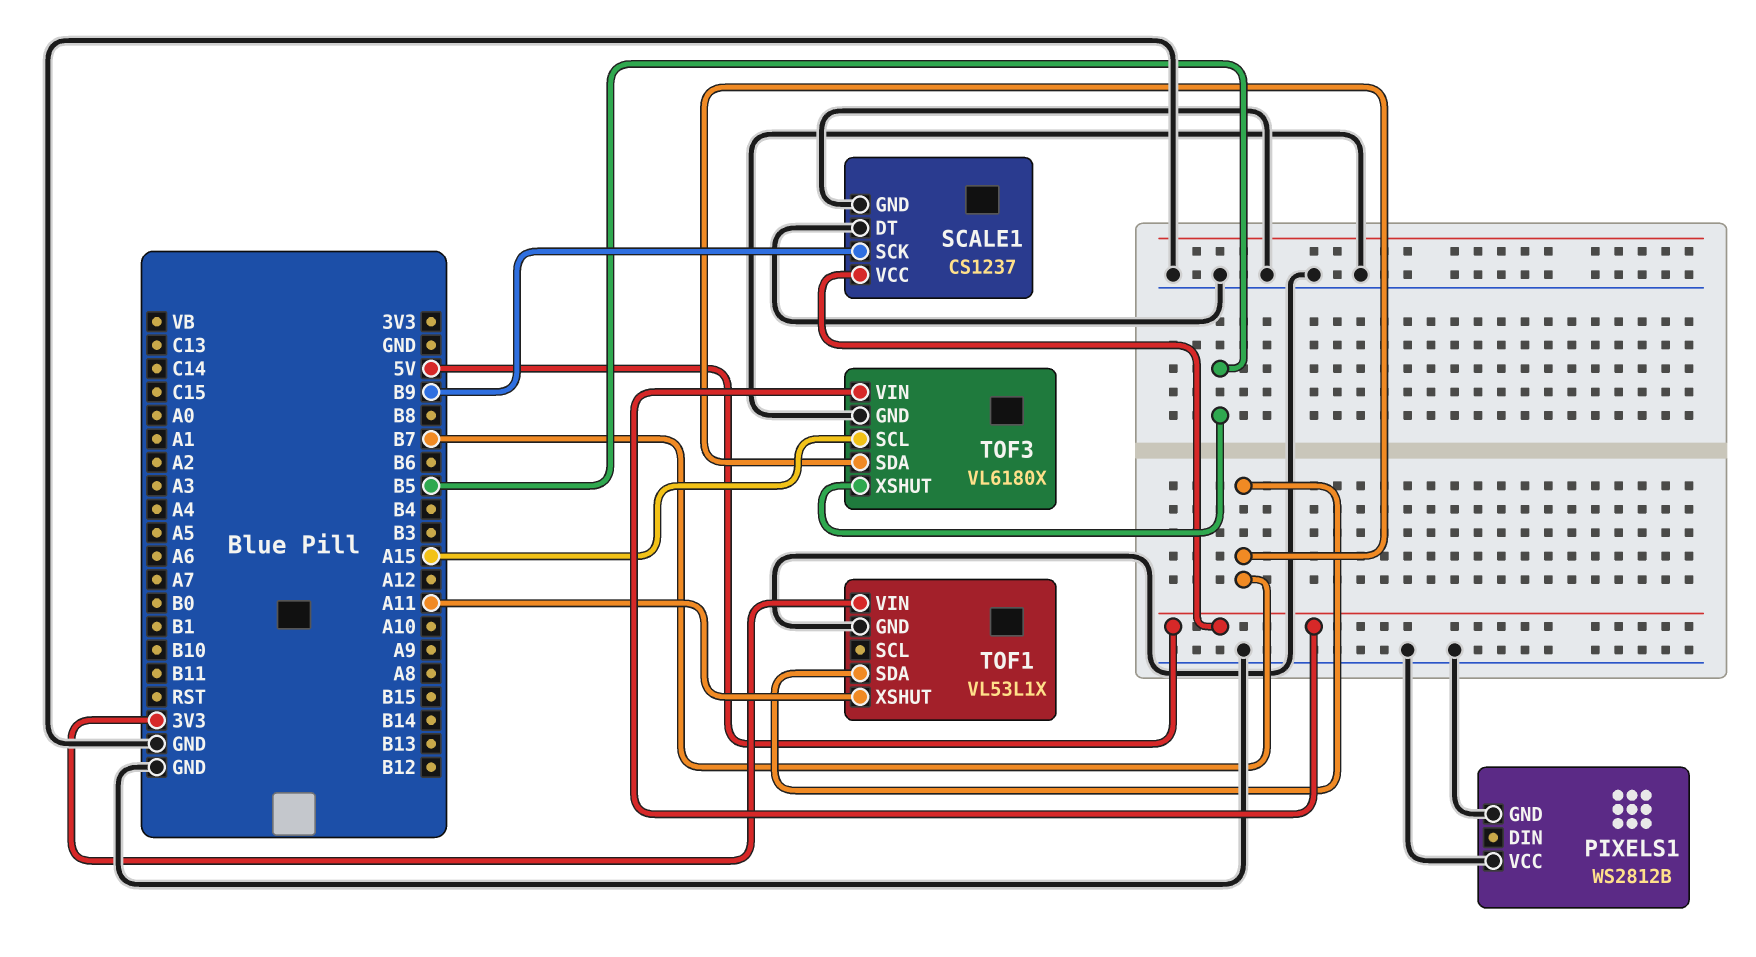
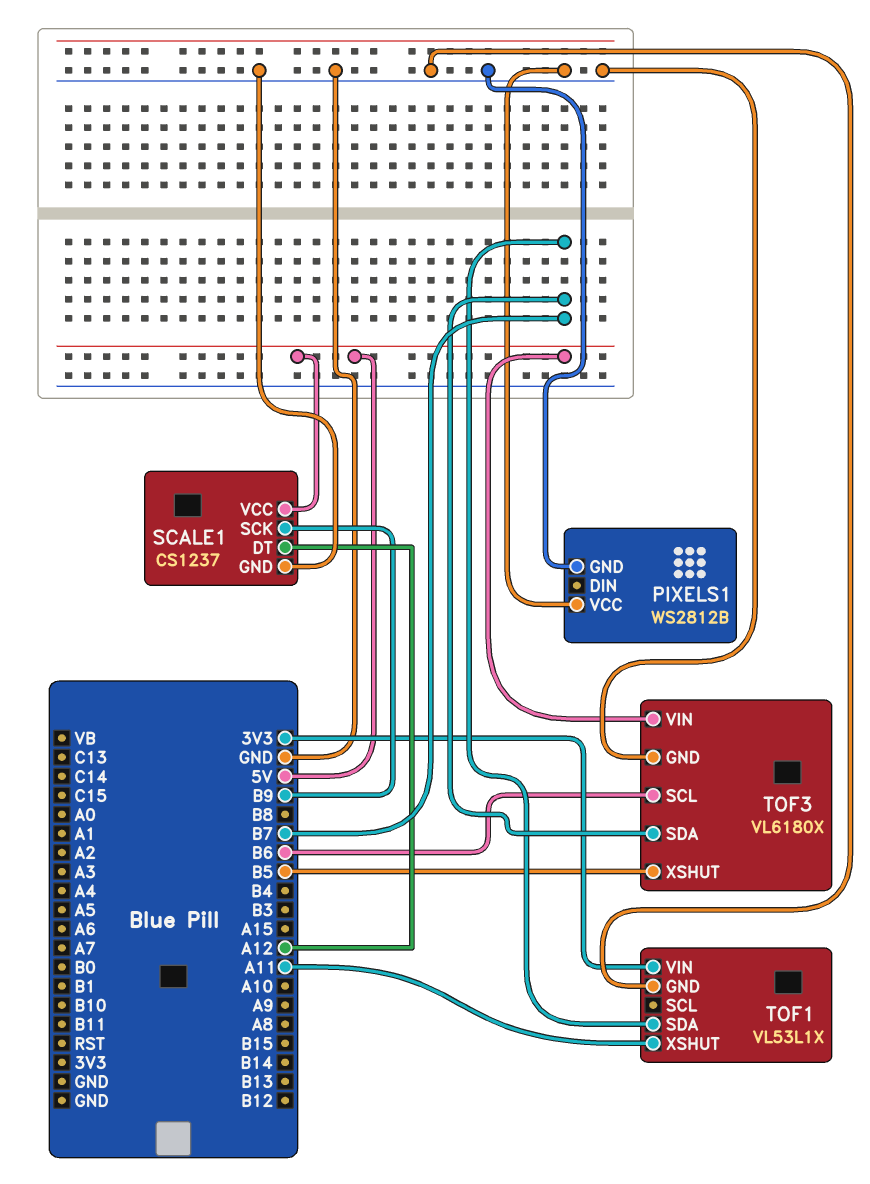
SCALE1 pin DT: GND -> A12
TOF3 pin SCL: A15 -> B6

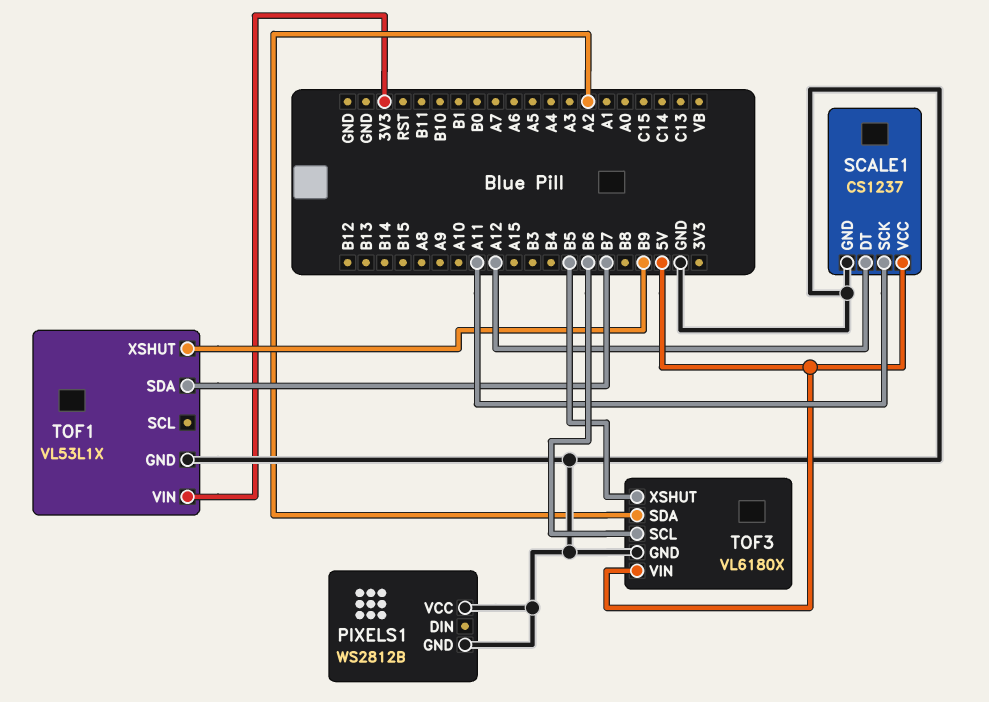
SCALE1 pin SCK: B9 -> A11
TOF1 pin XSHUT: A11 -> B9
TOF3 pin SDA: B7 -> A2

